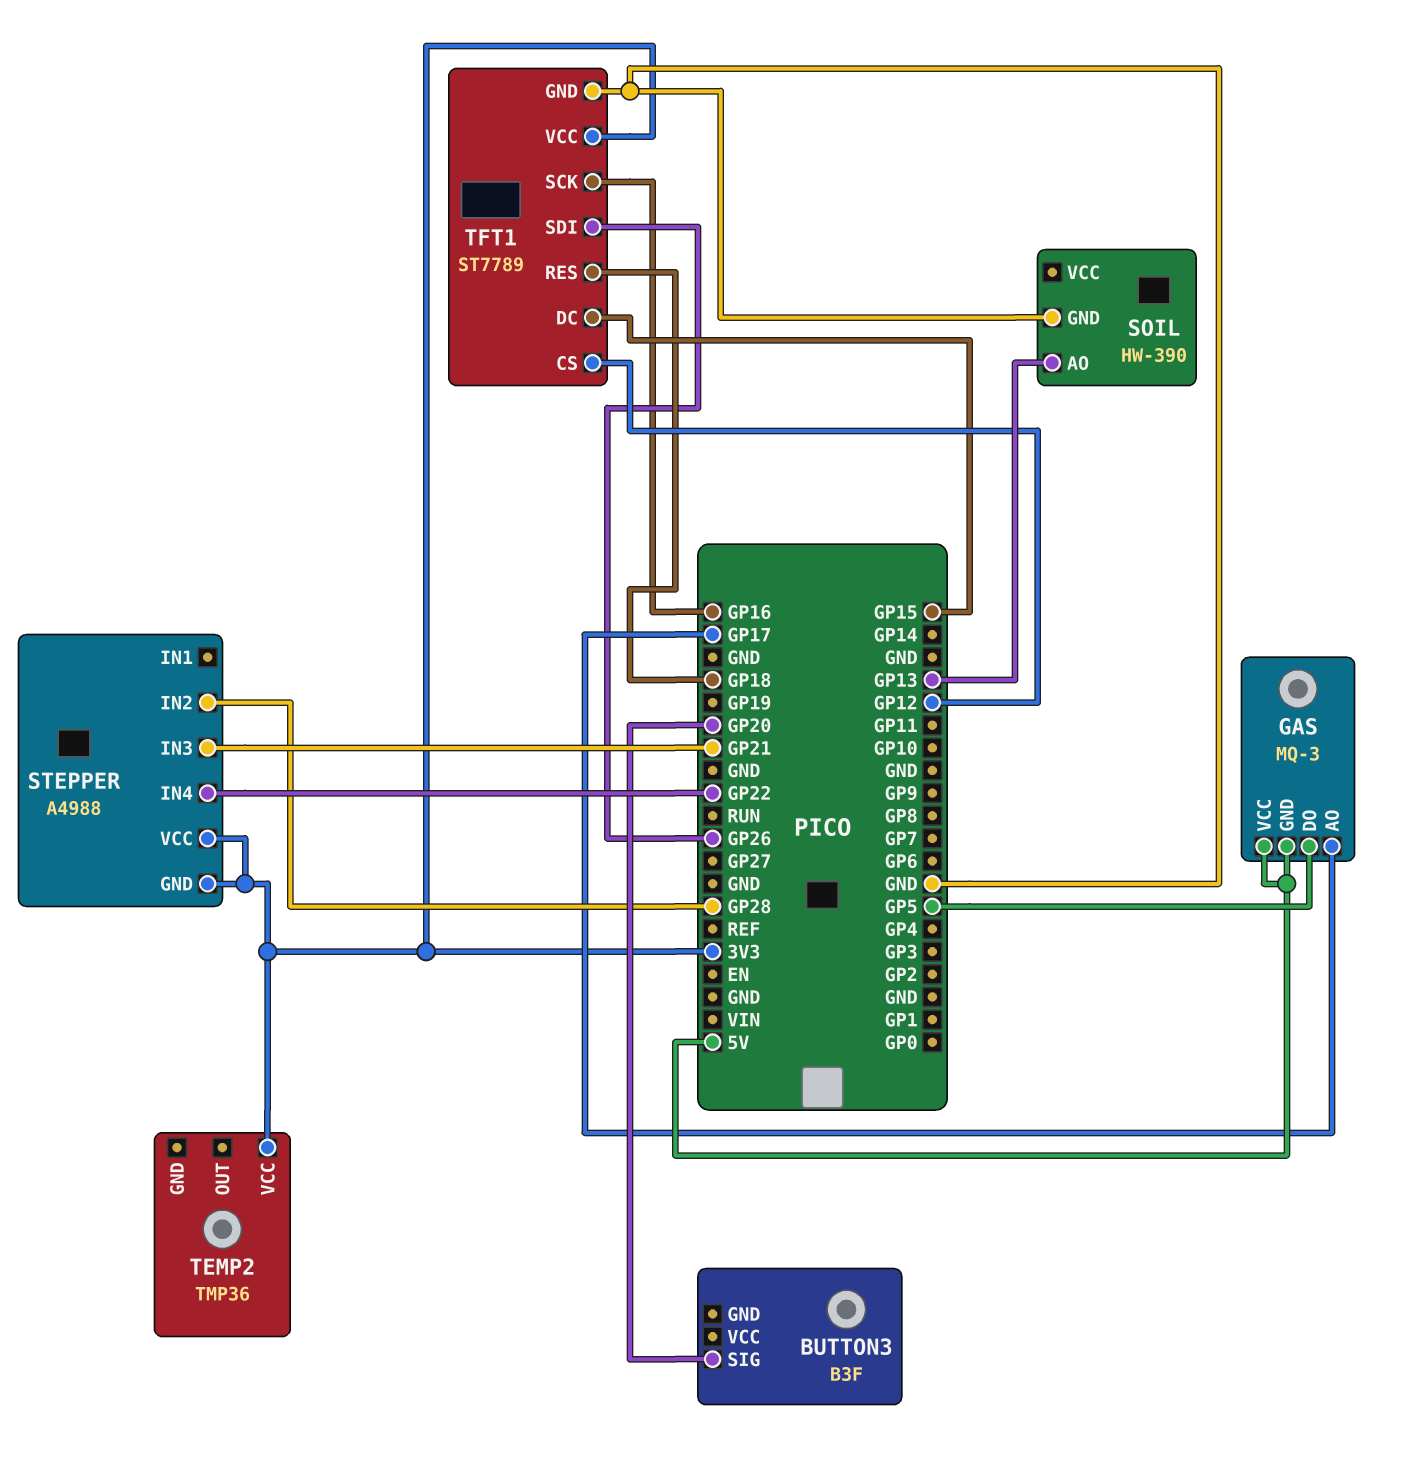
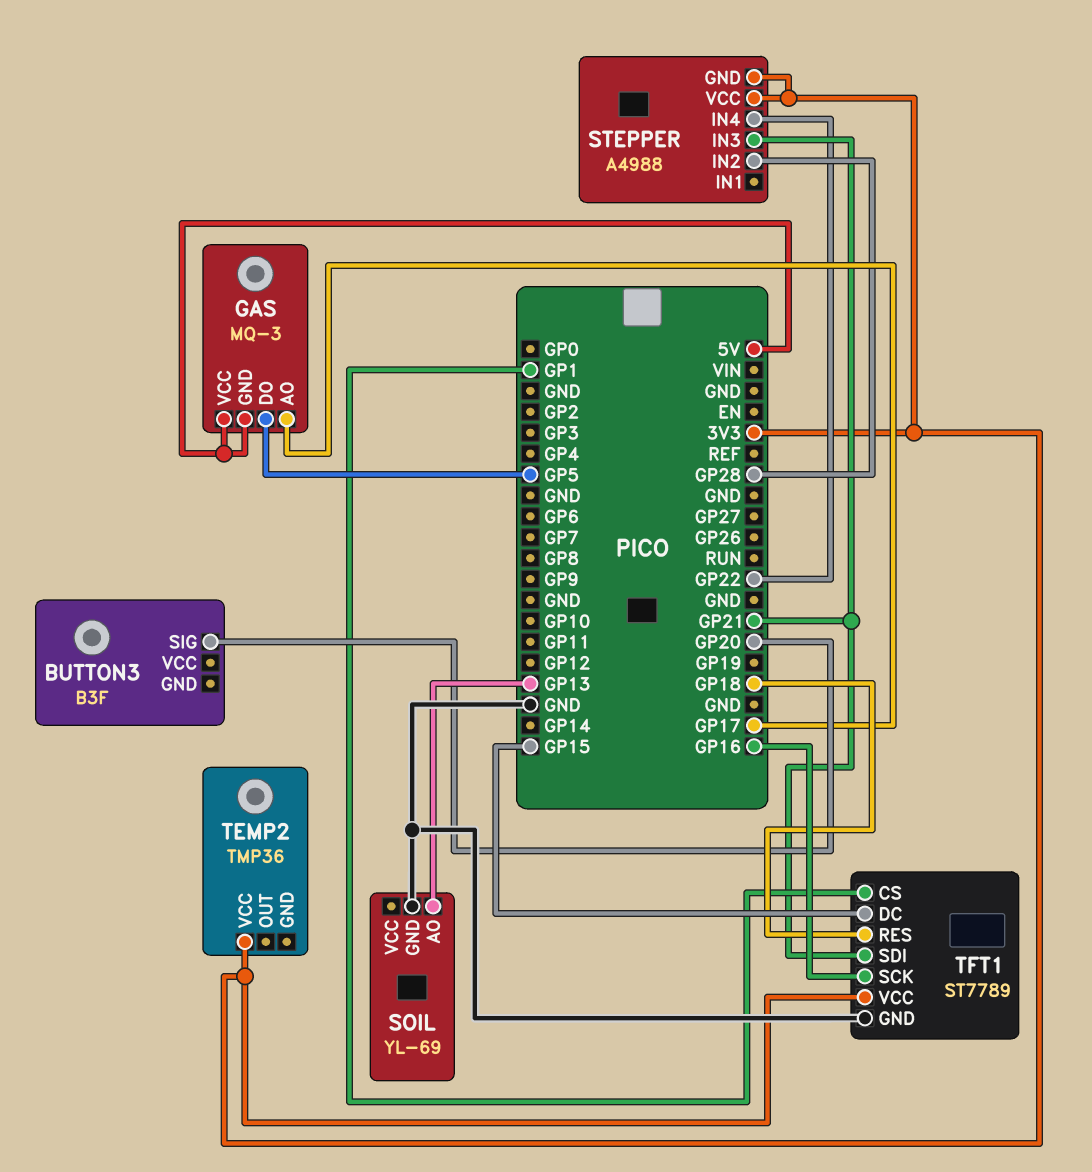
SOIL: HW-390 -> YL-69
TFT1 pin CS: GP12 -> GP1
TFT1 pin SDI: GP26 -> GP21

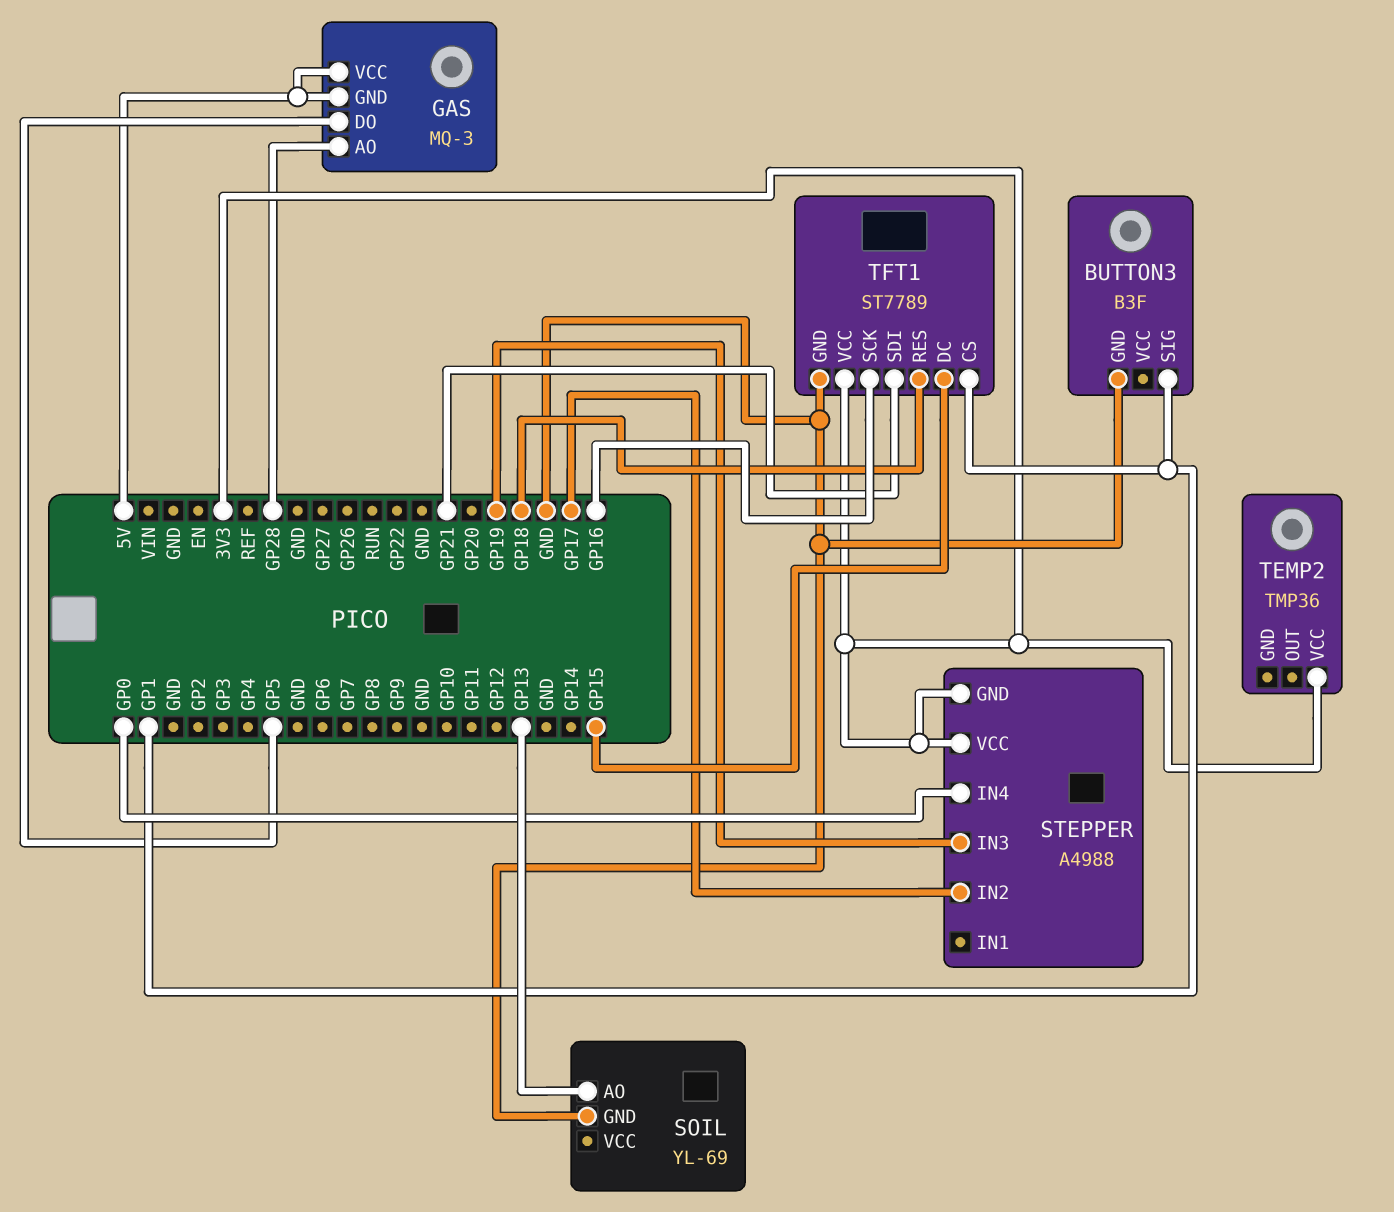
BUTTON3 pin GND: none -> GND
BUTTON3 pin SIG: GP20 -> GP1
GAS pin AO: GP17 -> GP28
STEPPER pin IN2: GP28 -> GP17
STEPPER pin IN3: GP21 -> GP19
STEPPER pin IN4: GP22 -> GP0

